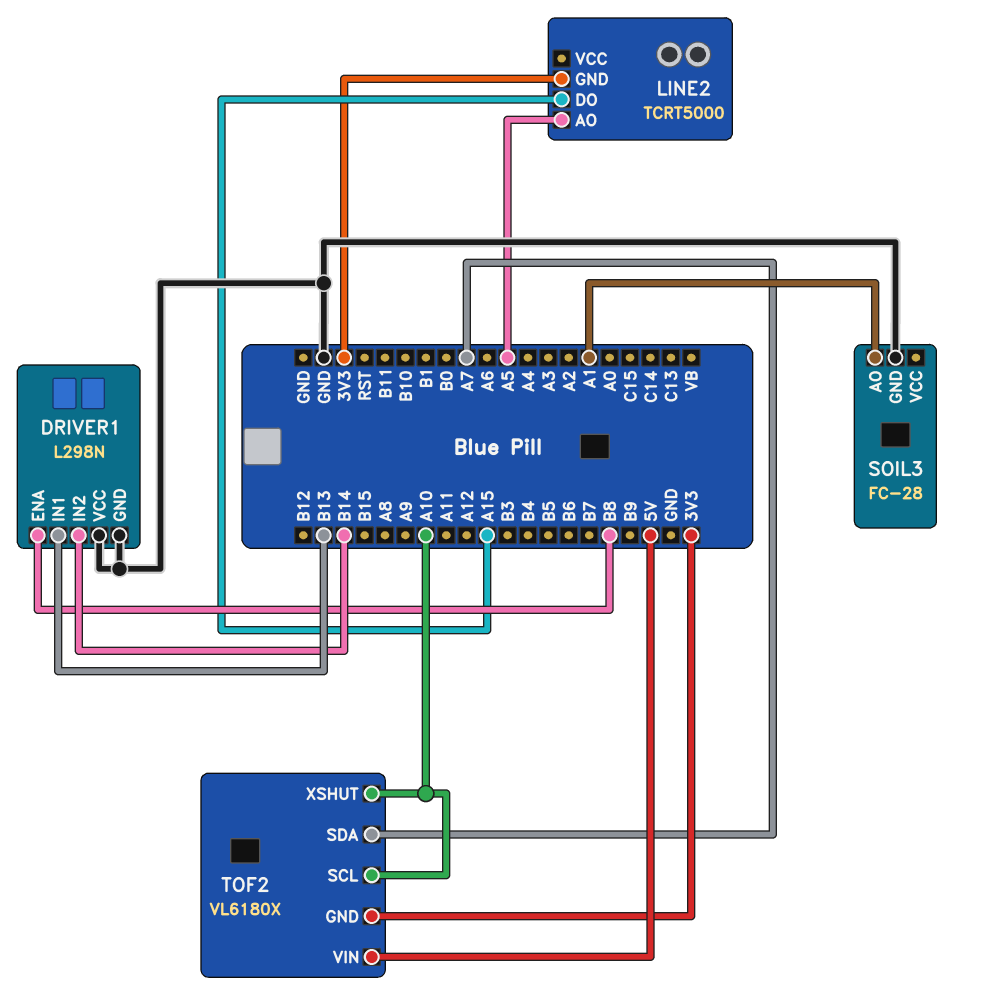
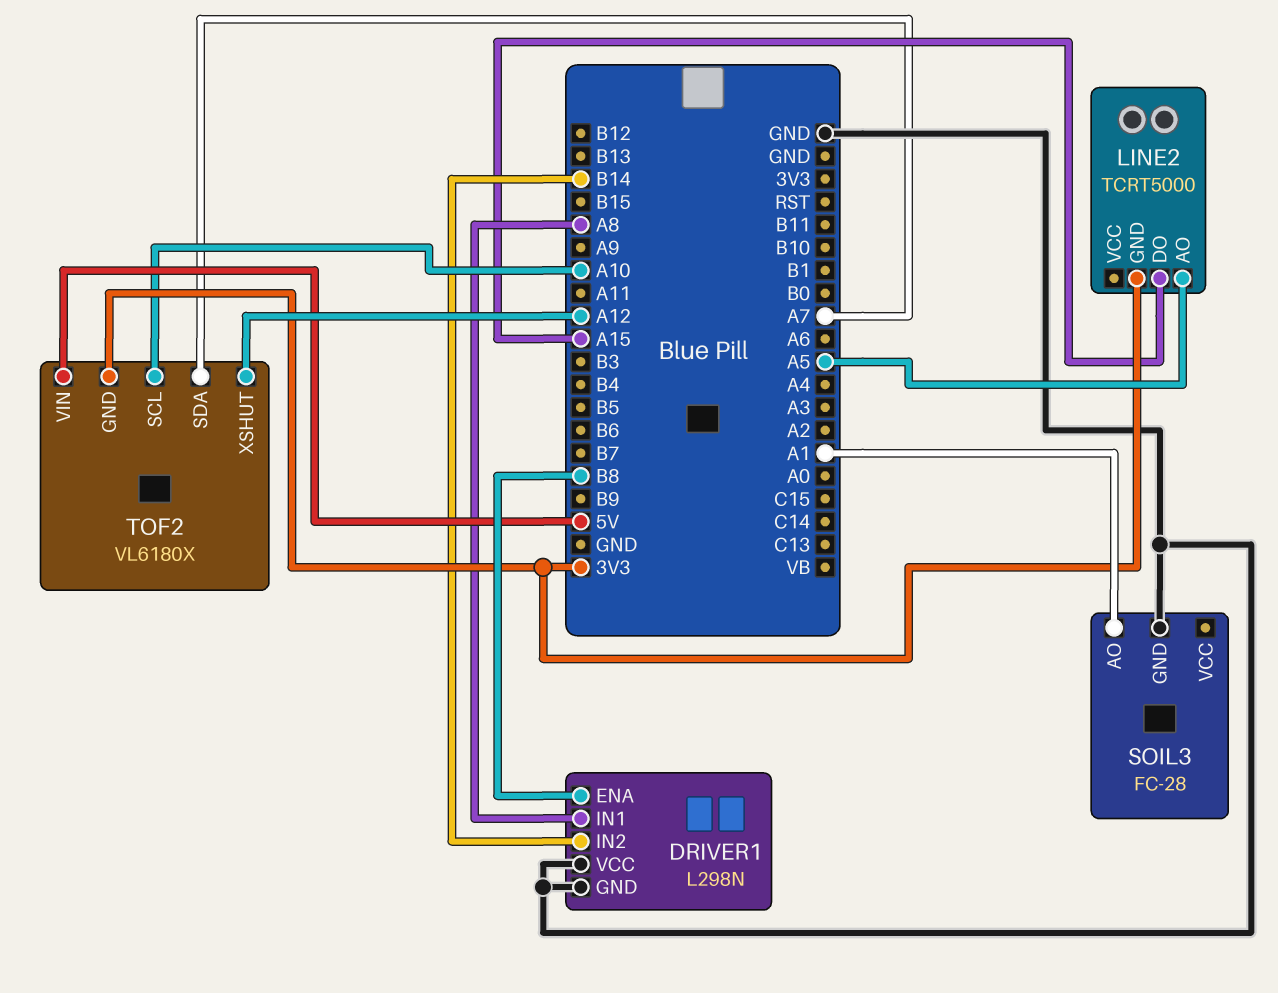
DRIVER1 pin IN1: B13 -> A8
TOF2 pin XSHUT: A10 -> A12

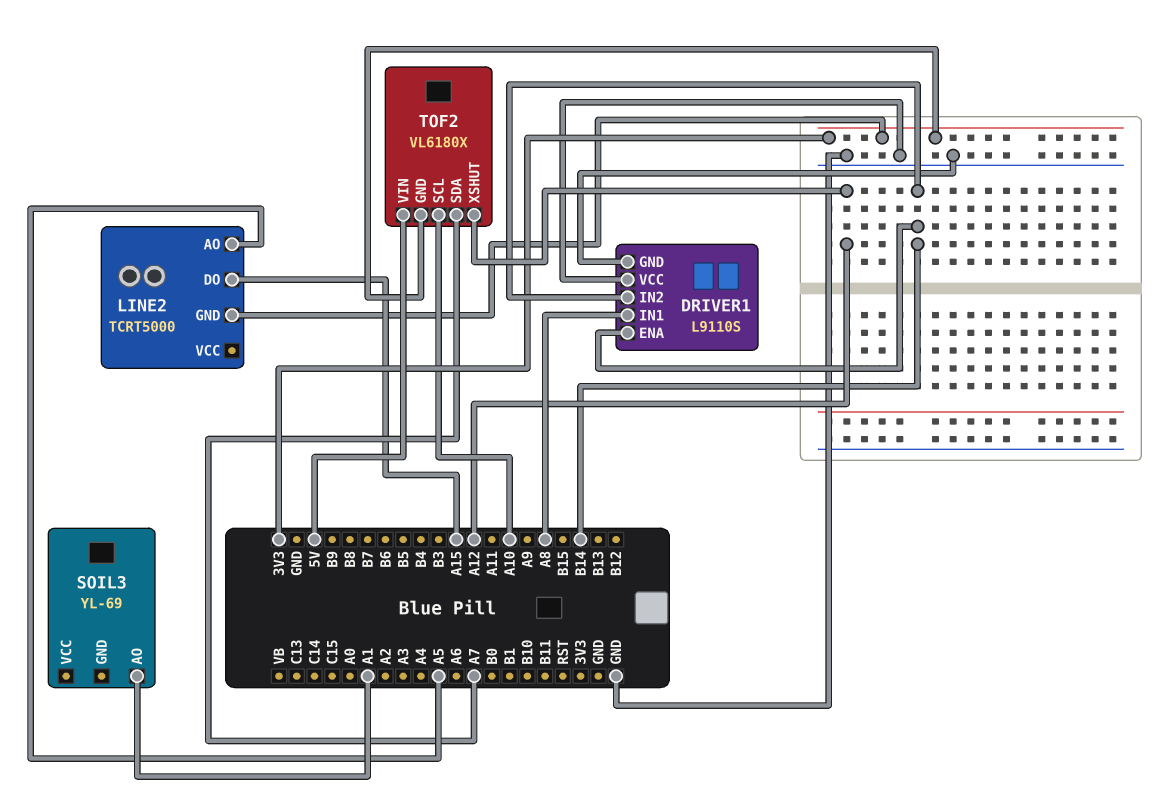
DRIVER1: L298N -> L9110S
DRIVER1 pin ENA: B8 -> B14
SOIL3: FC-28 -> YL-69
SOIL3 pin GND: GND -> none

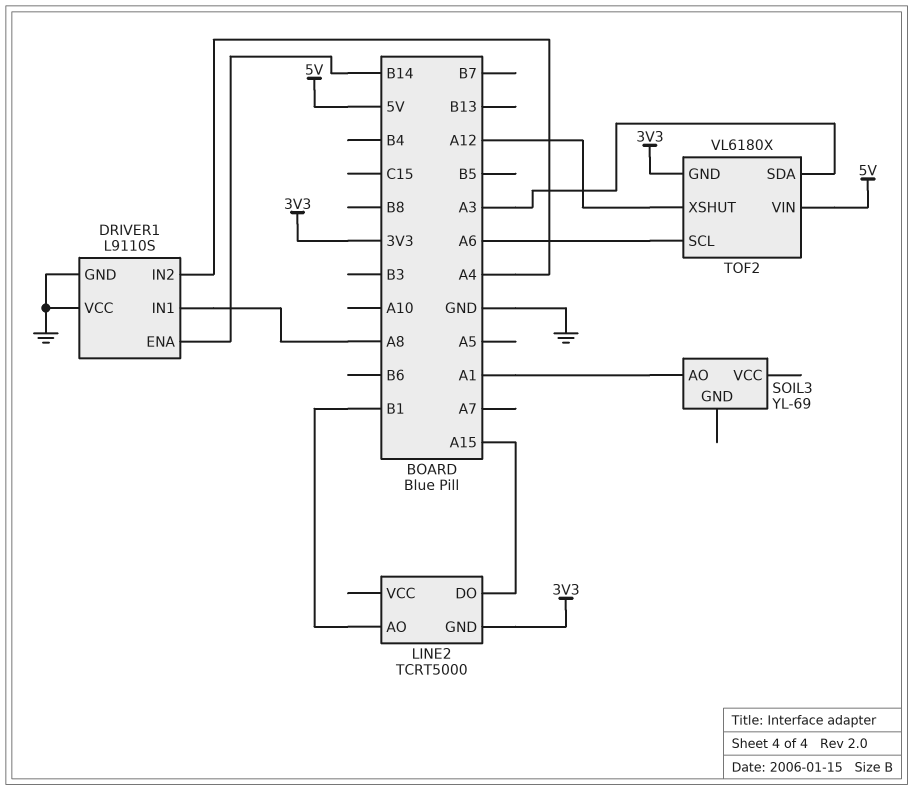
DRIVER1 pin IN2: B14 -> A4
LINE2 pin AO: A5 -> B1
TOF2 pin SCL: A10 -> A6
TOF2 pin SDA: A7 -> A3

